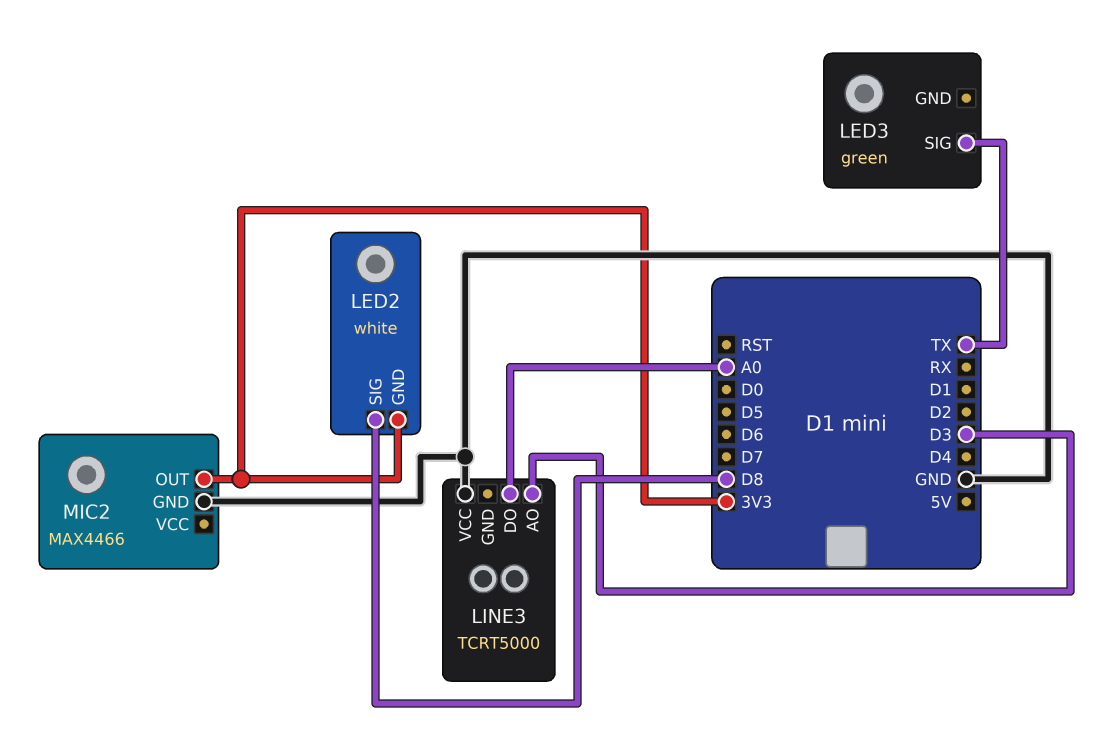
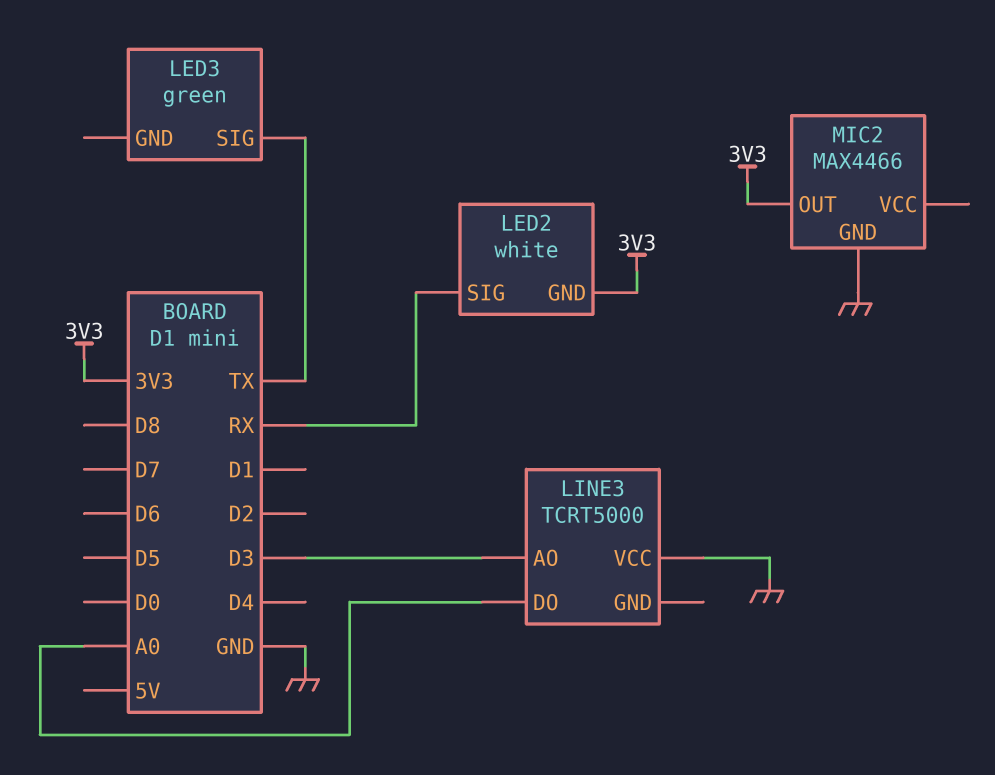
LED2 pin SIG: D8 -> RX

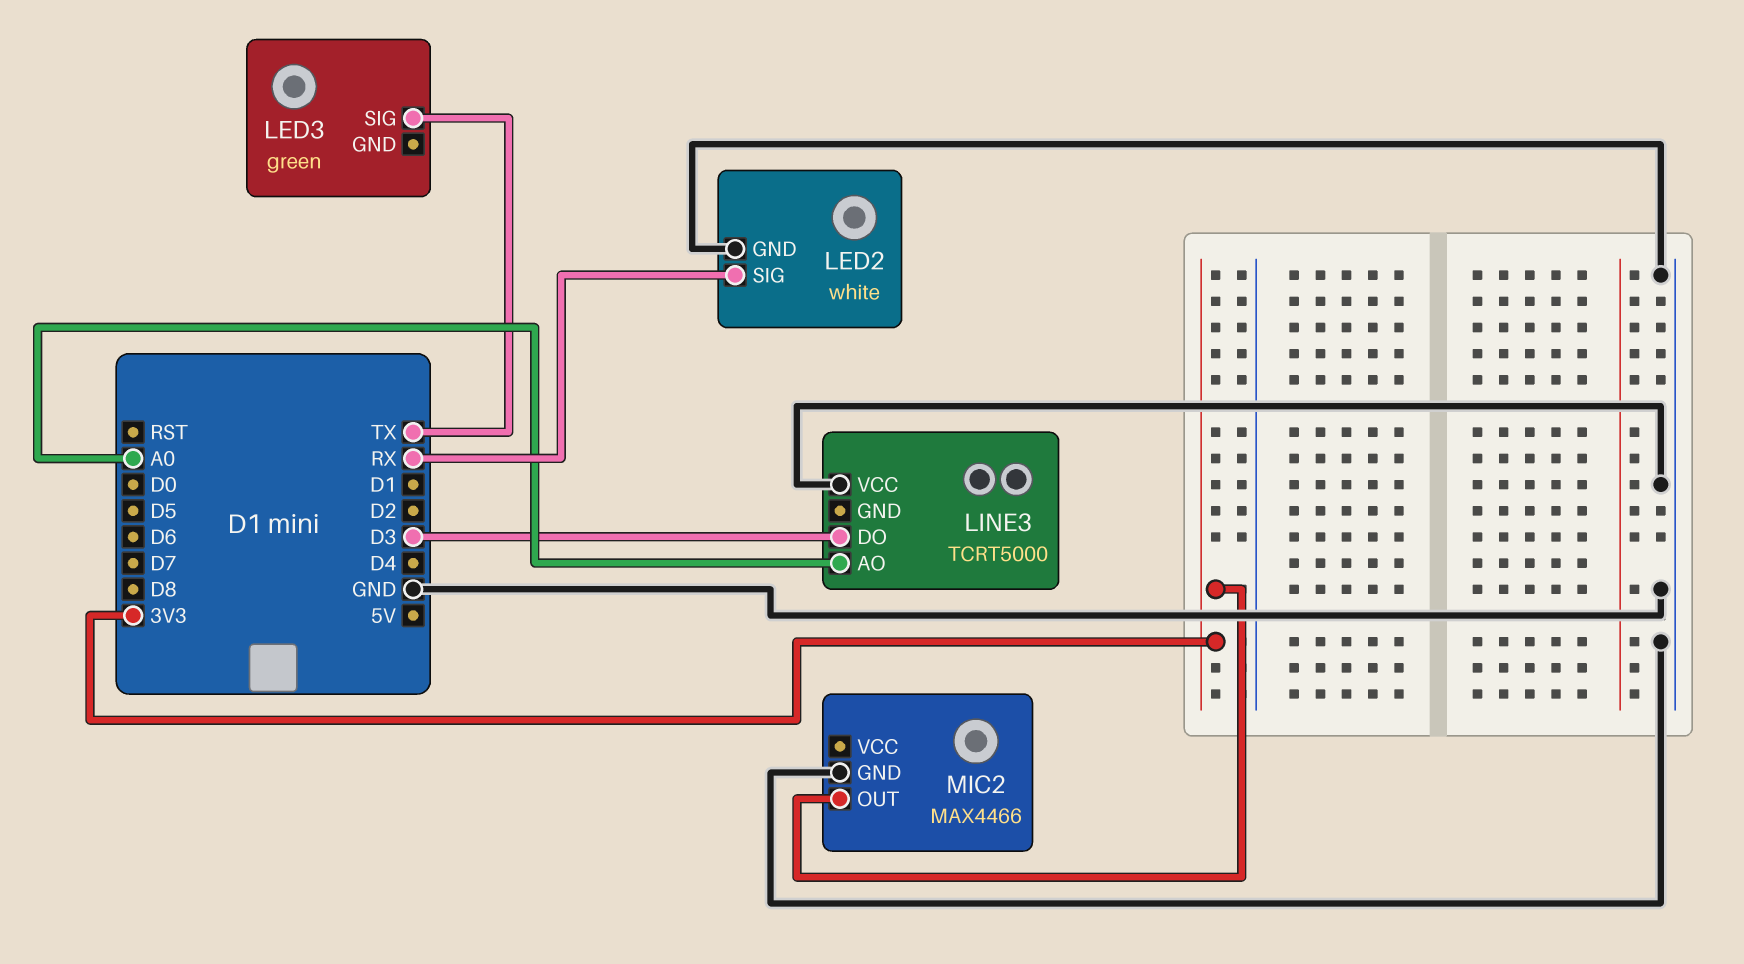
LED2 pin GND: 3V3 -> GND
LINE3 pin AO: D3 -> A0
LINE3 pin DO: A0 -> D3

